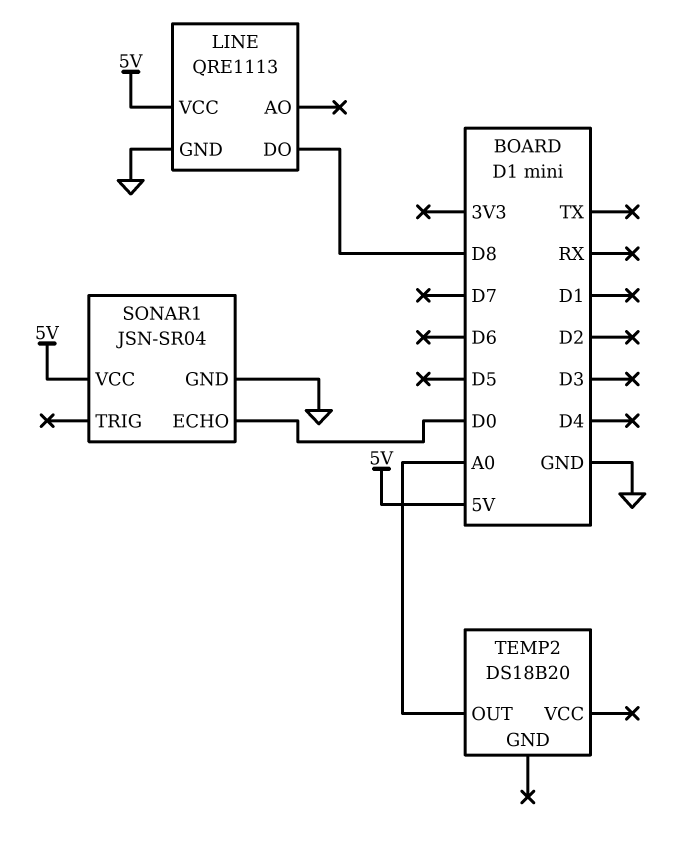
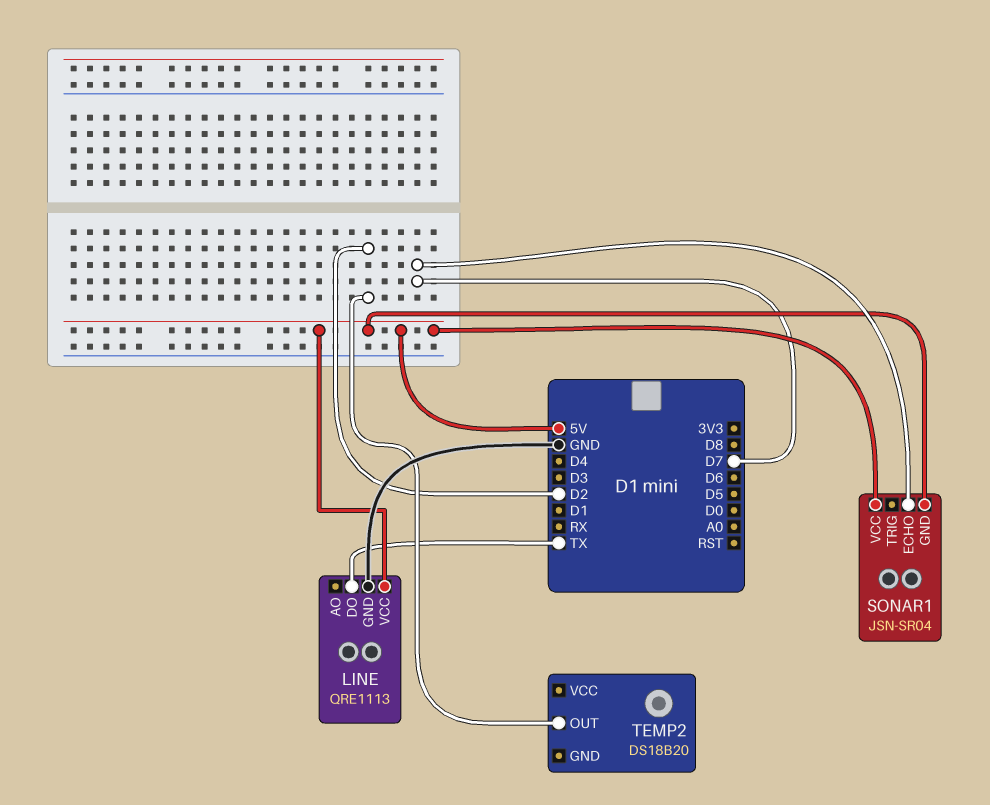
LINE pin DO: D8 -> TX
SONAR1 pin ECHO: D0 -> D7
SONAR1 pin GND: GND -> 5V
TEMP2 pin OUT: A0 -> D2

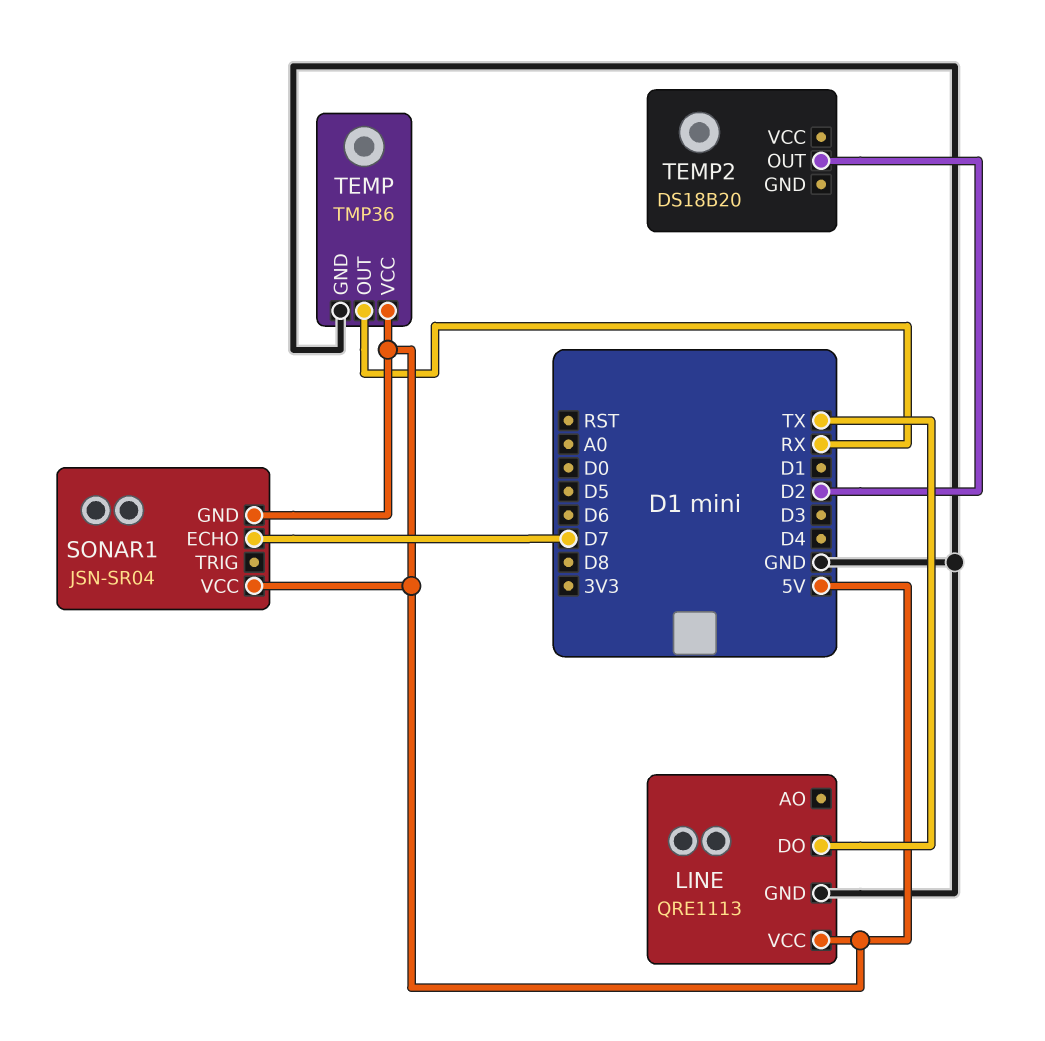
TEMP: none -> TMP36
TEMP pin GND: none -> GND
TEMP pin OUT: none -> RX
TEMP pin VCC: none -> 5V

